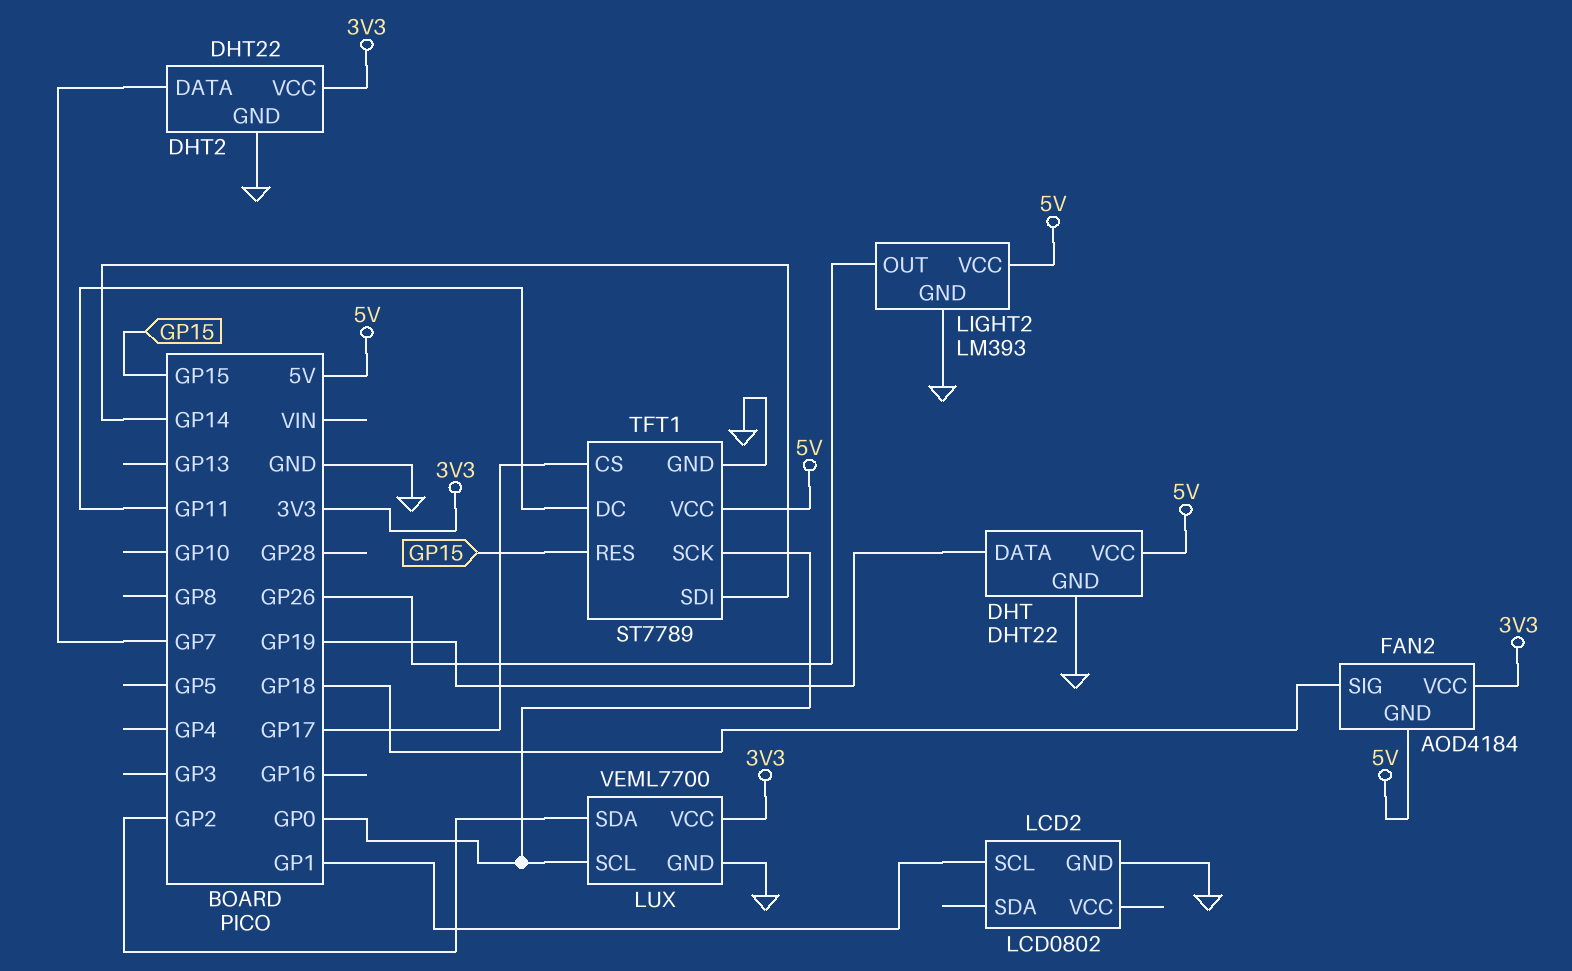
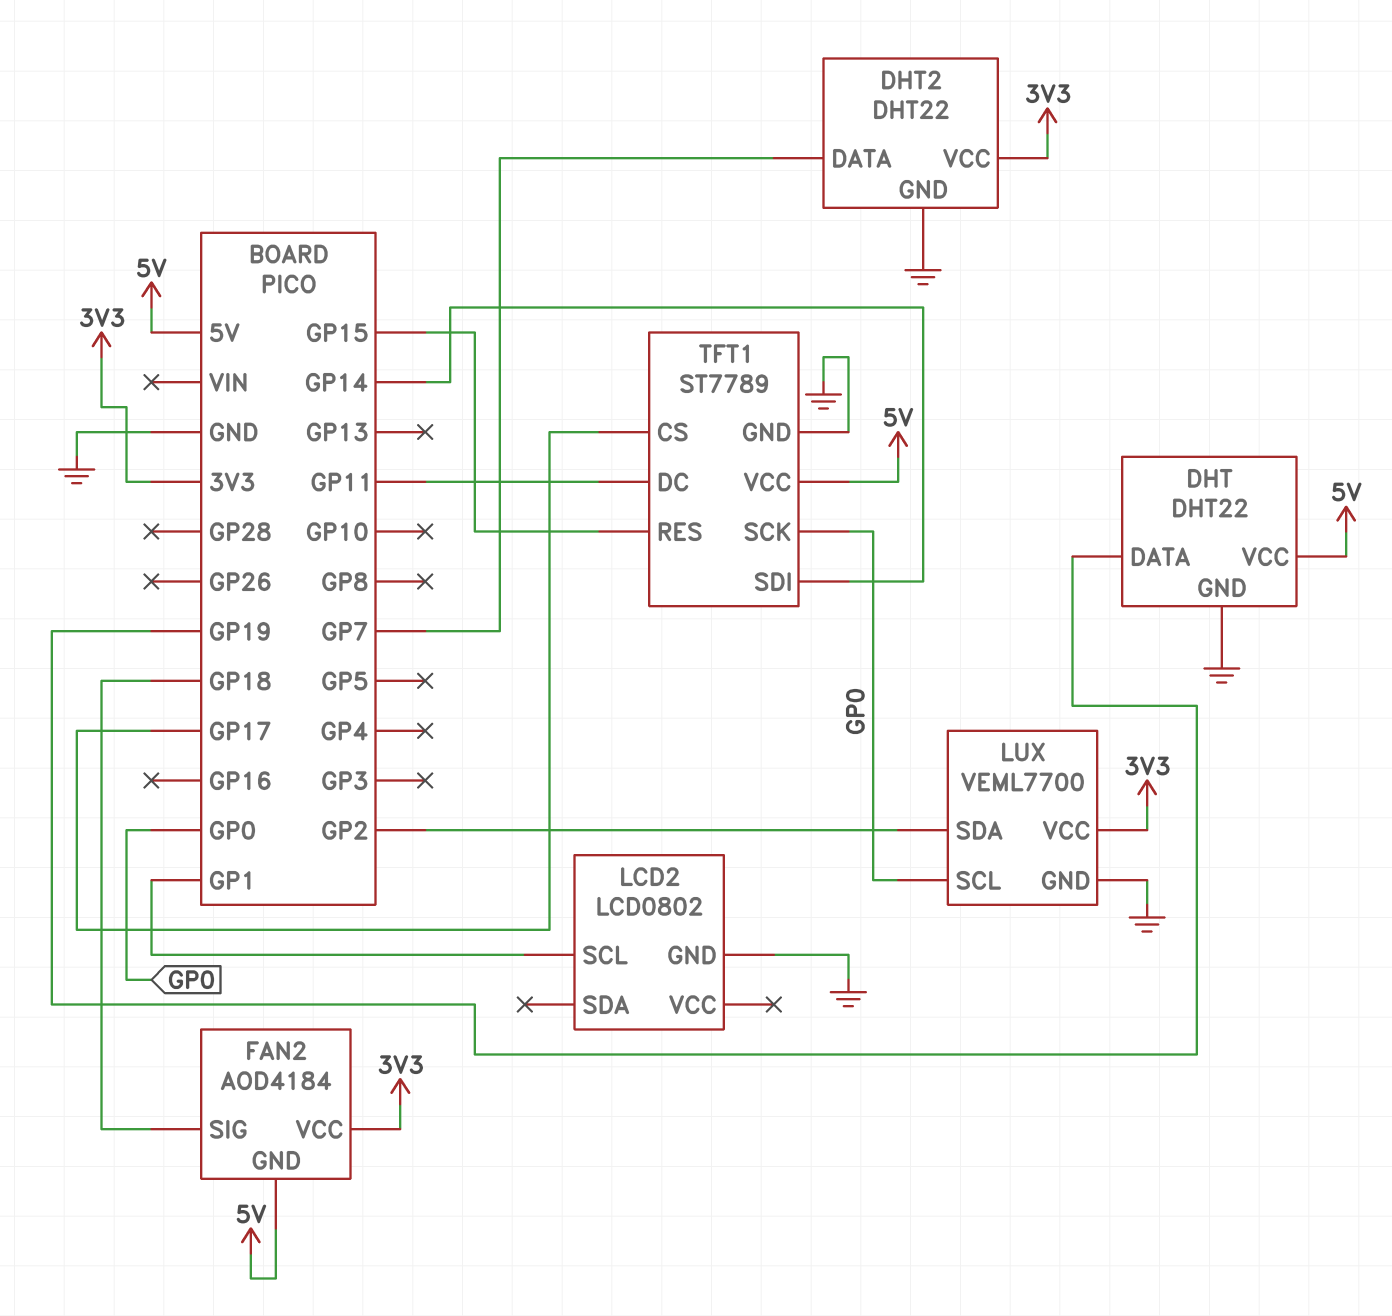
LIGHT2: LM393 -> none
LIGHT2 pin GND: GND -> none
LIGHT2 pin OUT: GP26 -> none
LIGHT2 pin VCC: 5V -> none

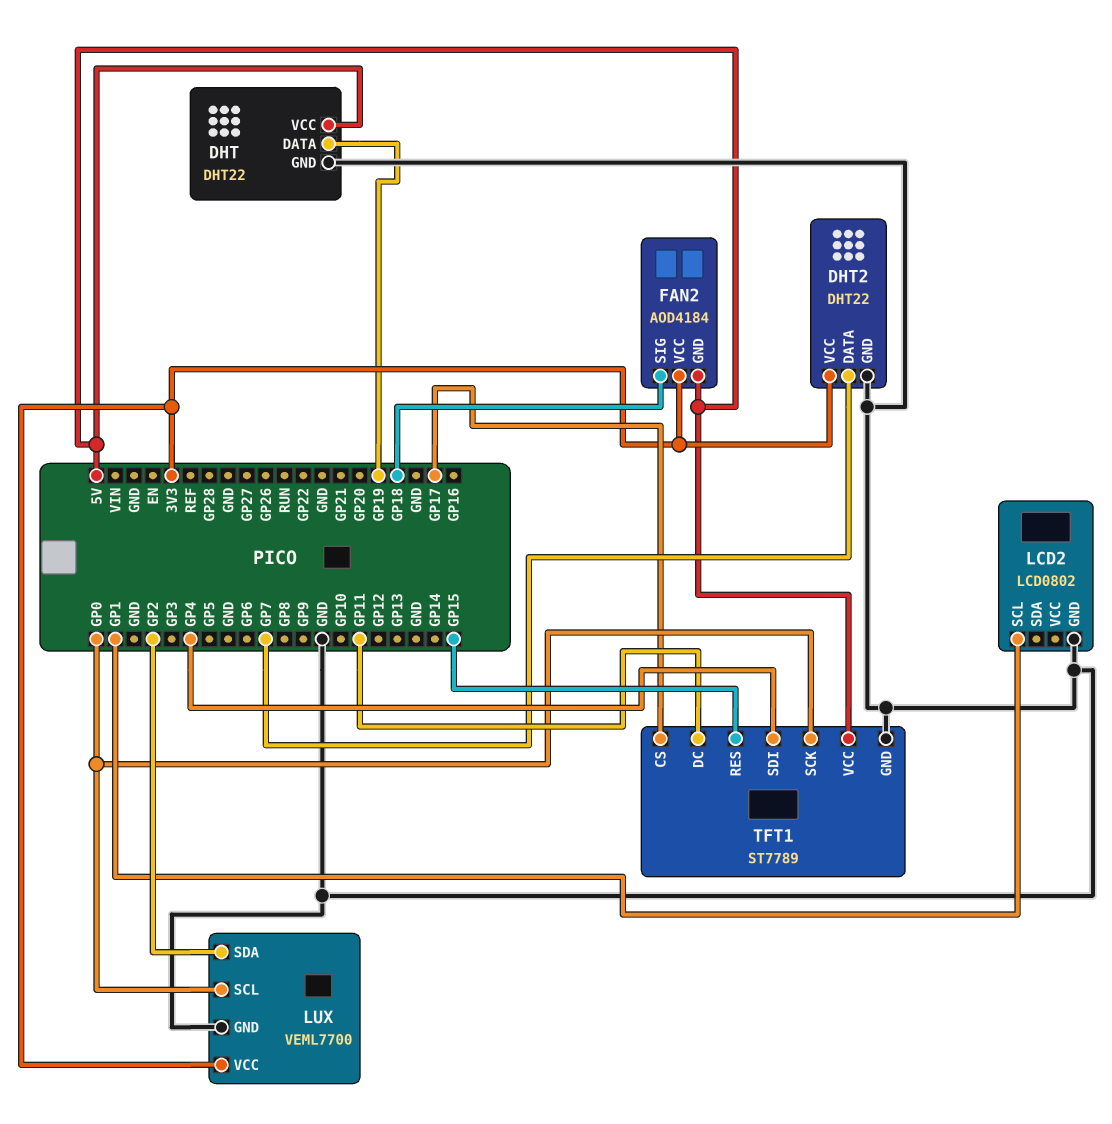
TFT1 pin SDI: GP14 -> GP4

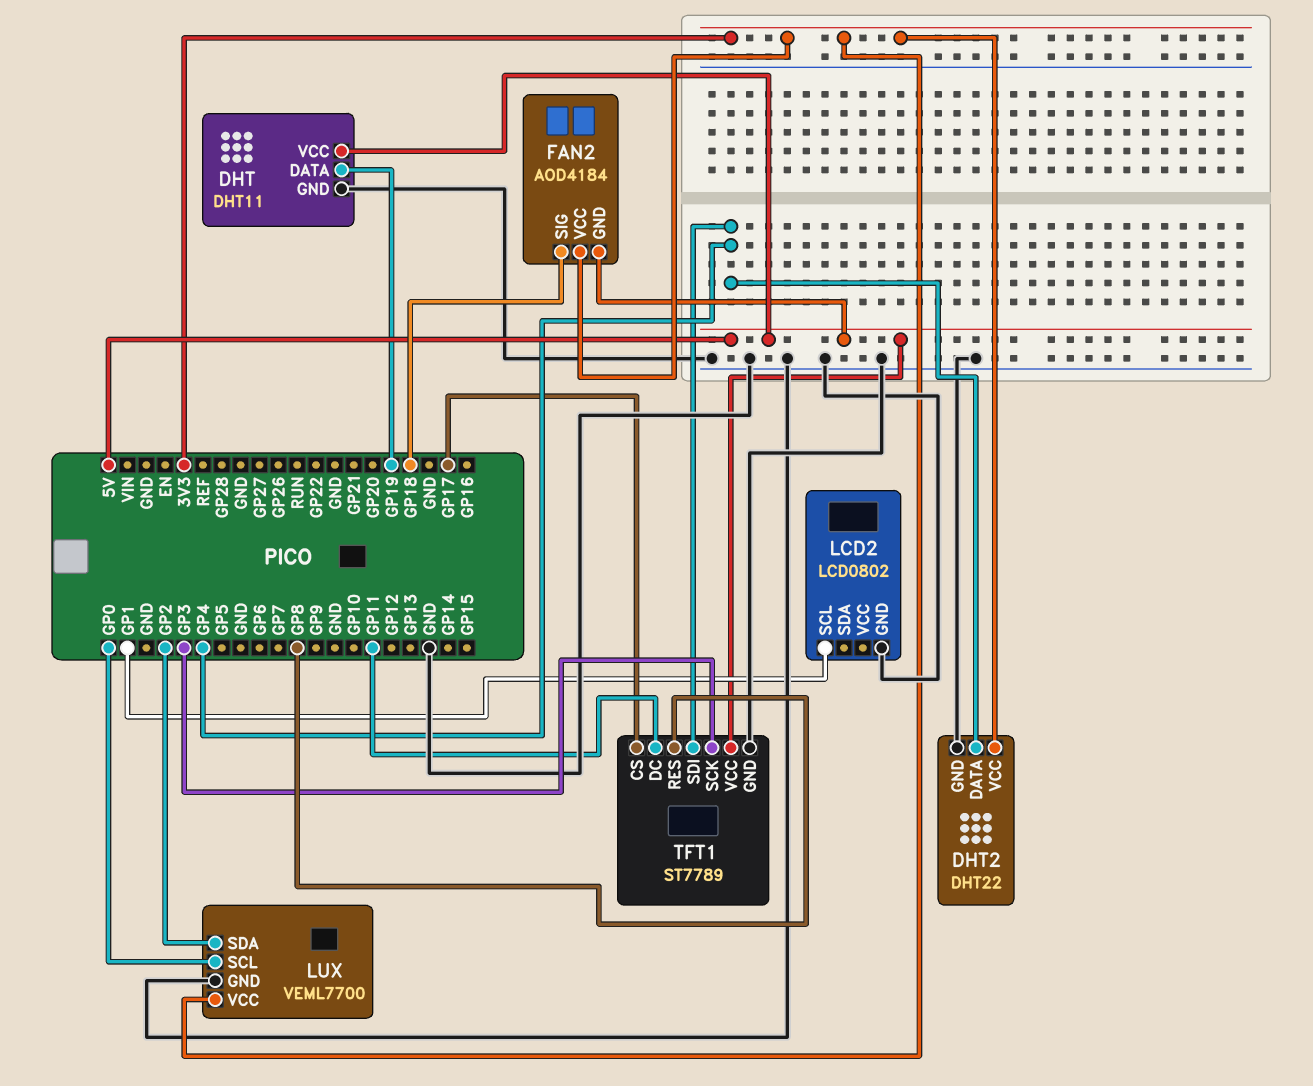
DHT: DHT22 -> DHT11
DHT2 pin DATA: GP7 -> GP4
TFT1 pin RES: GP15 -> GP8
TFT1 pin SCK: GP0 -> GP3

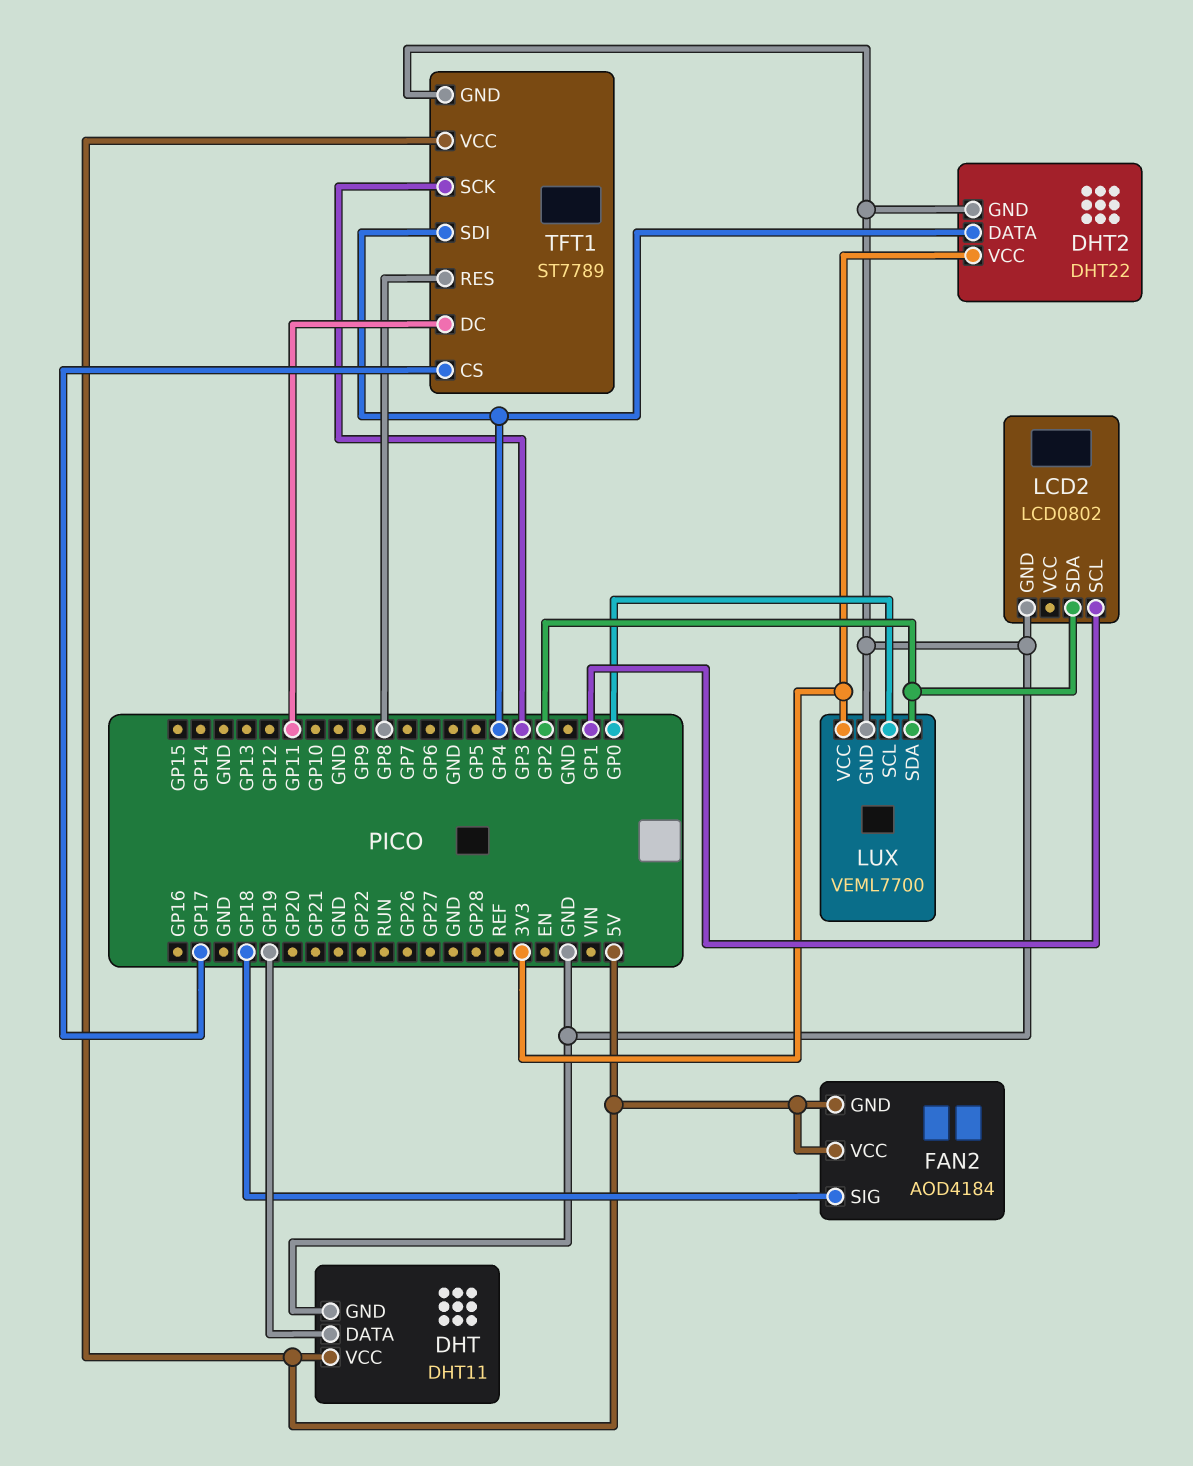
FAN2 pin VCC: 3V3 -> 5V
LCD2 pin SDA: none -> GP2

